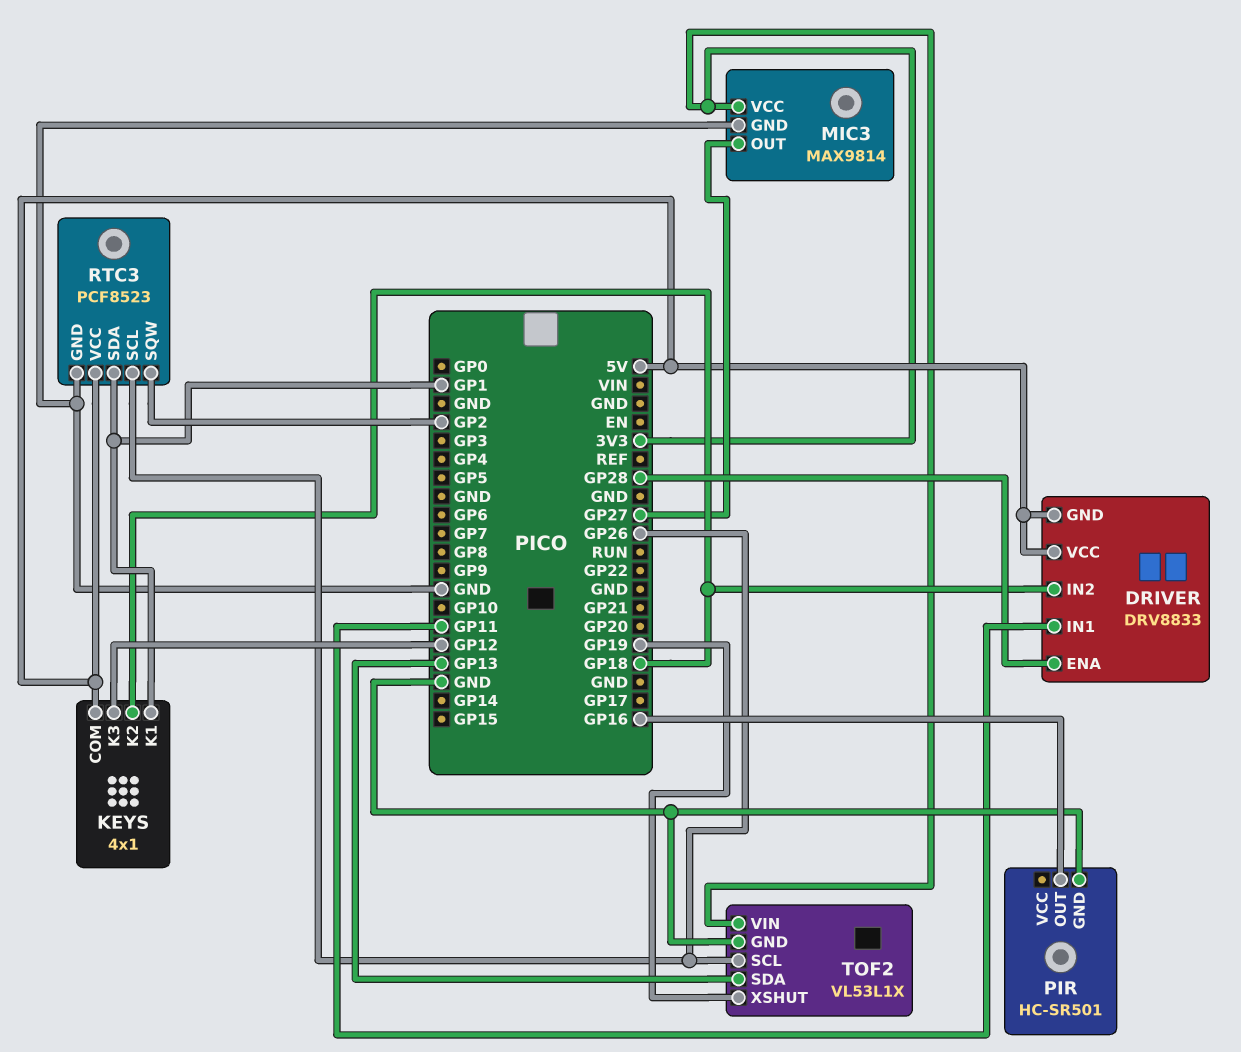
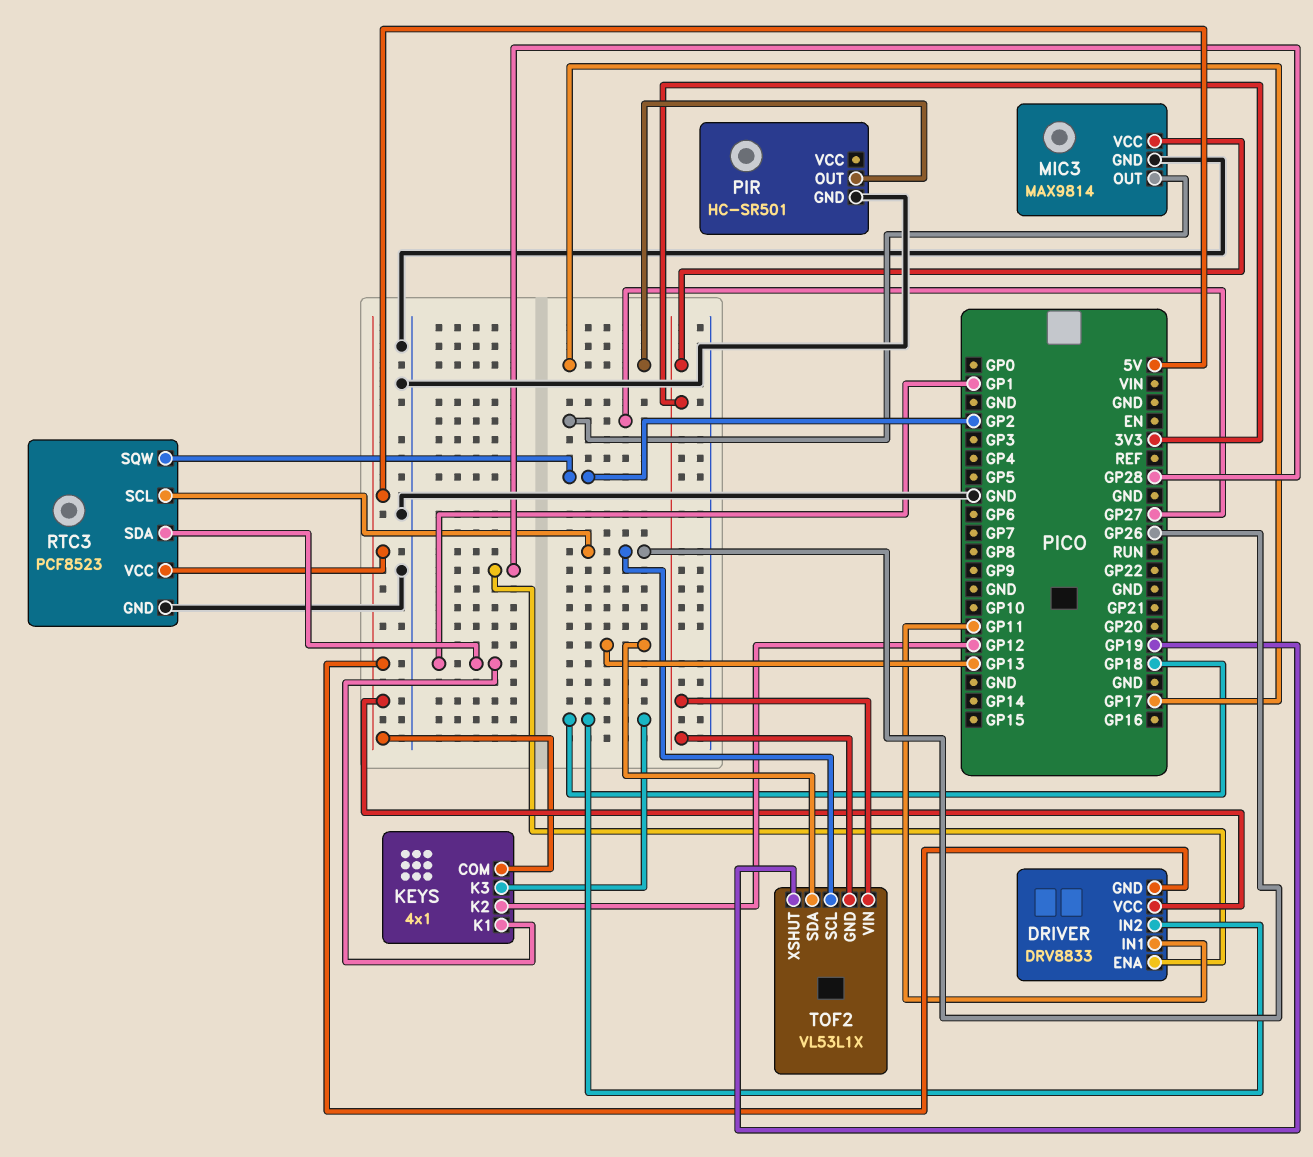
KEYS pin K2: GP18 -> GP12
KEYS pin K3: GP12 -> GP18
PIR pin OUT: GP16 -> GP17
TOF2 pin GND: GND -> 3V3

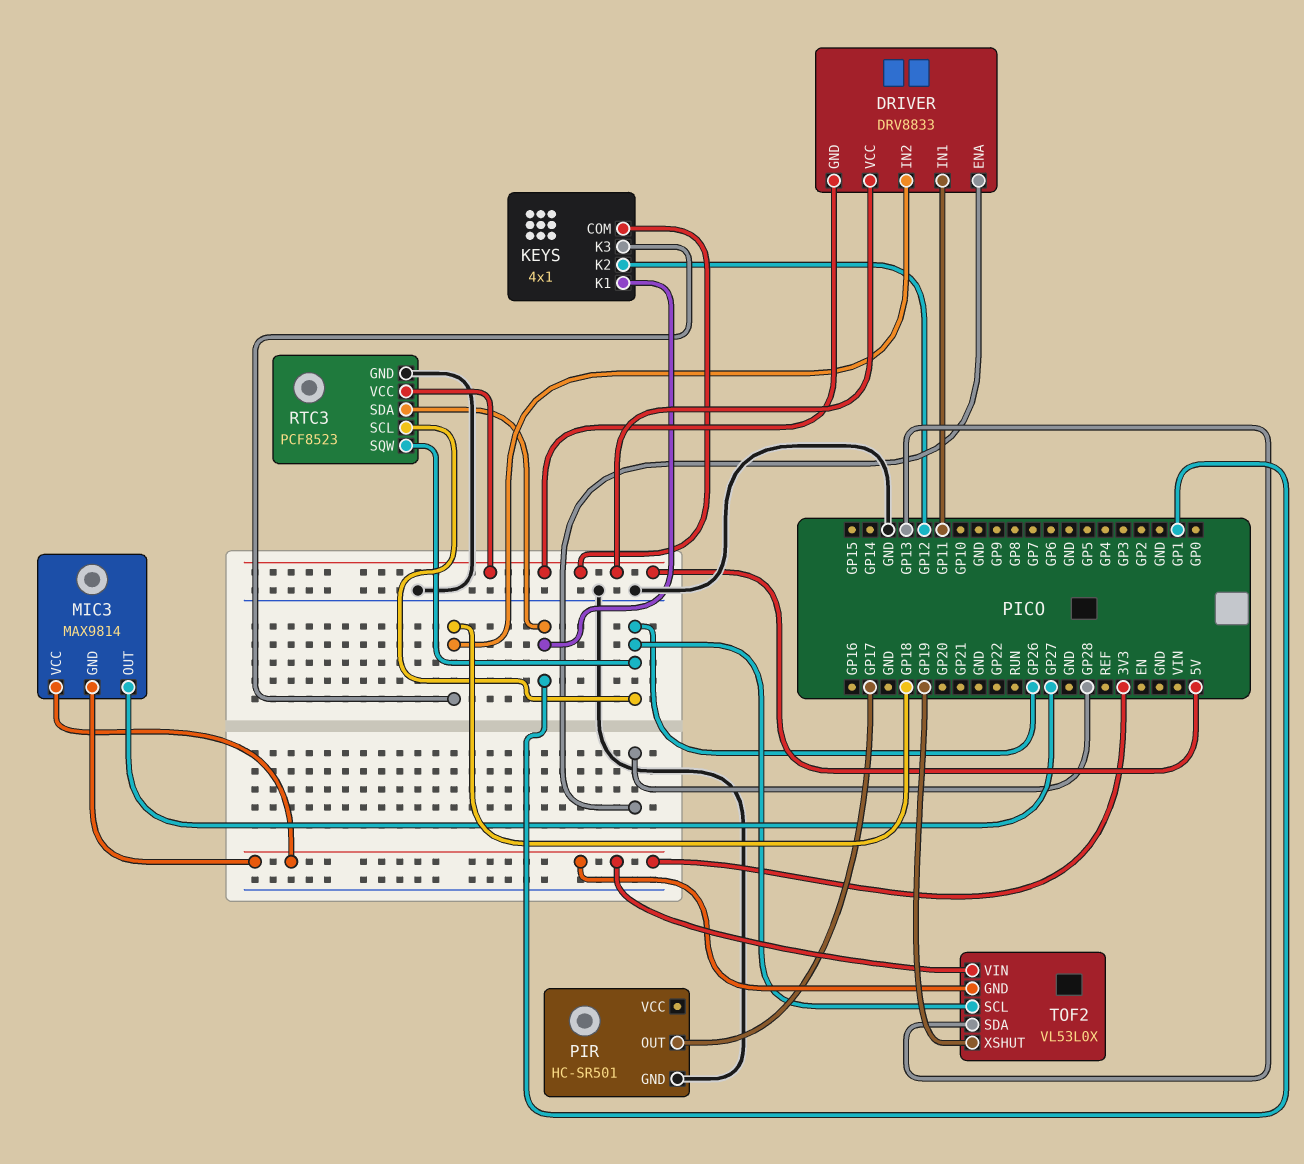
MIC3 pin GND: GND -> 3V3
RTC3 pin SQW: GP2 -> GP26
TOF2: VL53L1X -> VL53L0X

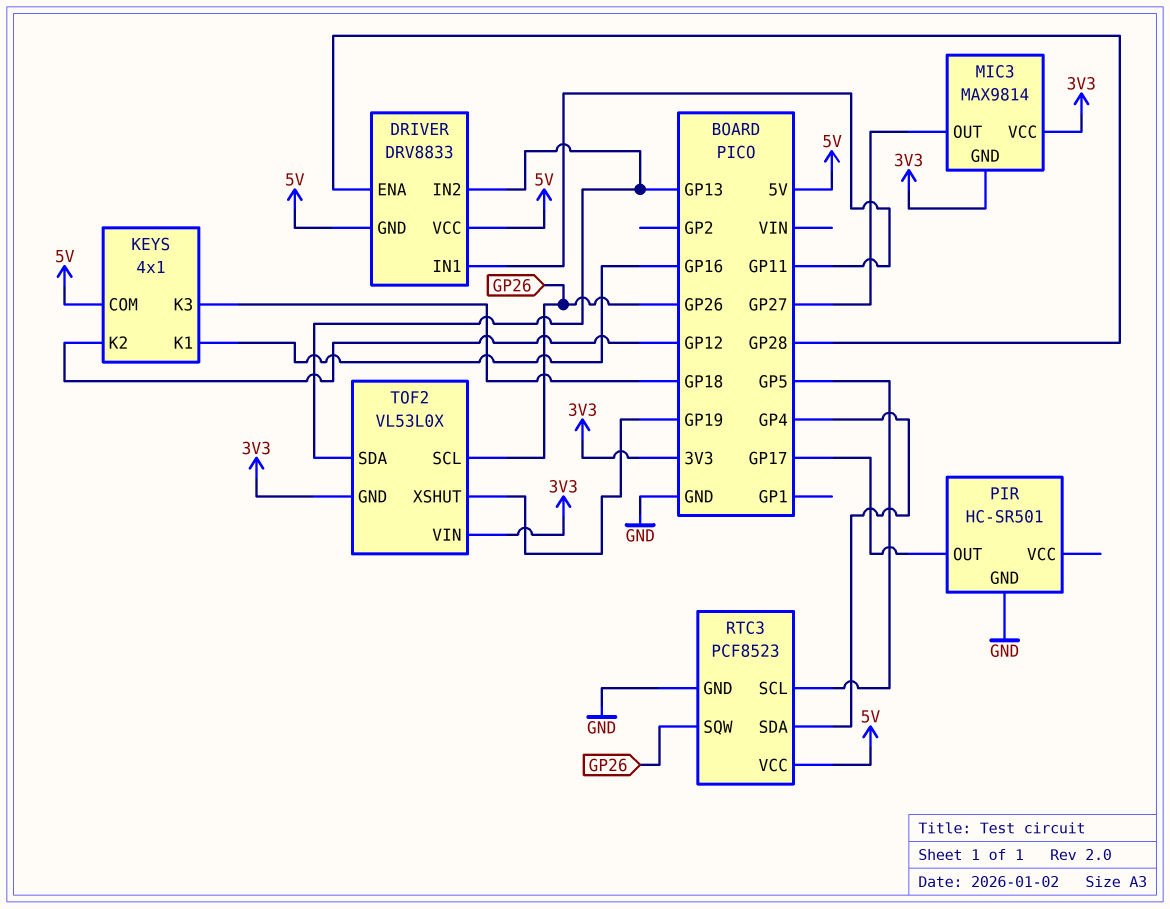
DRIVER pin IN2: GP18 -> GP13
KEYS pin K1: GP1 -> GP16
RTC3 pin SCL: GP26 -> GP5
RTC3 pin SDA: GP1 -> GP4

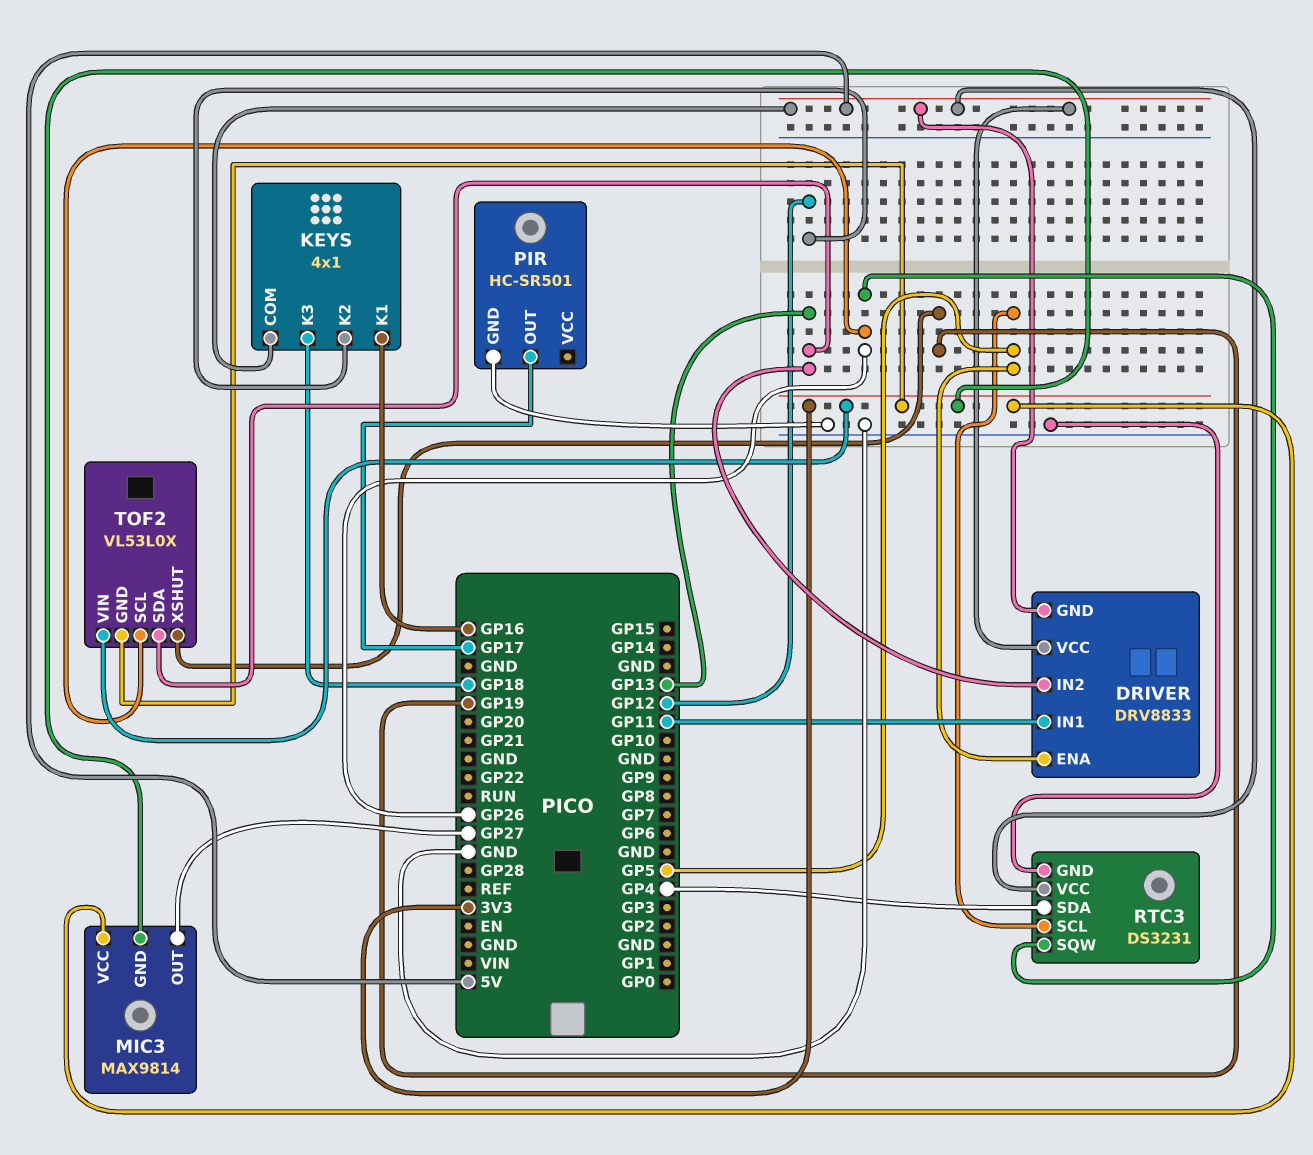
DRIVER pin ENA: GP28 -> GP5
RTC3: PCF8523 -> DS3231

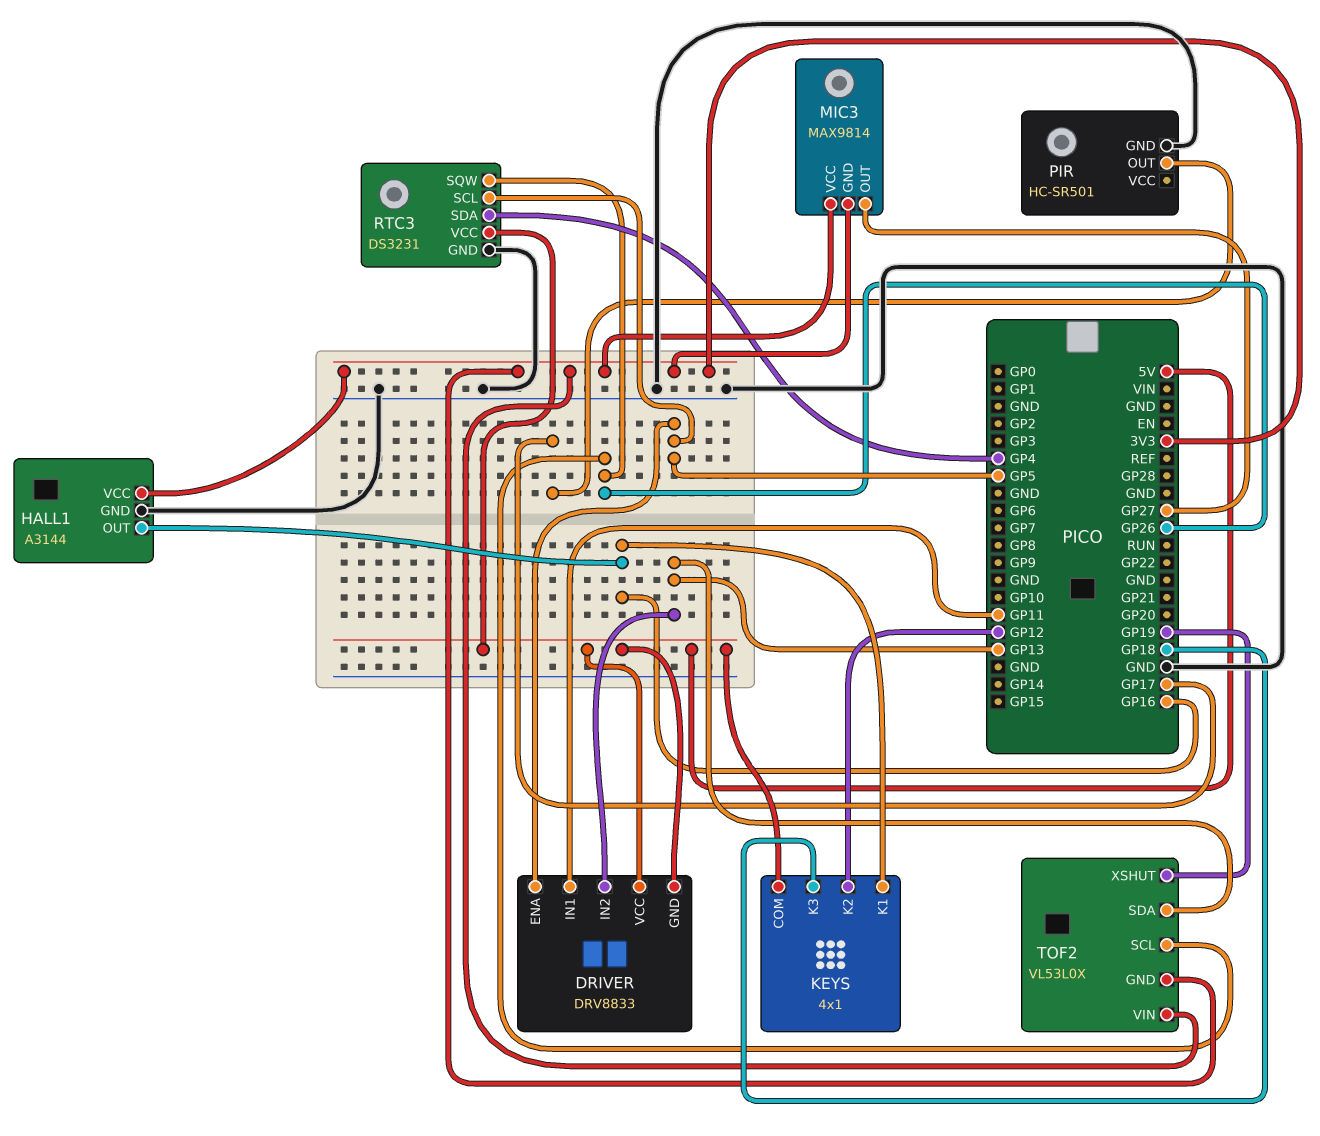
HALL1: none -> A3144
HALL1 pin GND: none -> GND
HALL1 pin OUT: none -> GP16
HALL1 pin VCC: none -> 3V3

